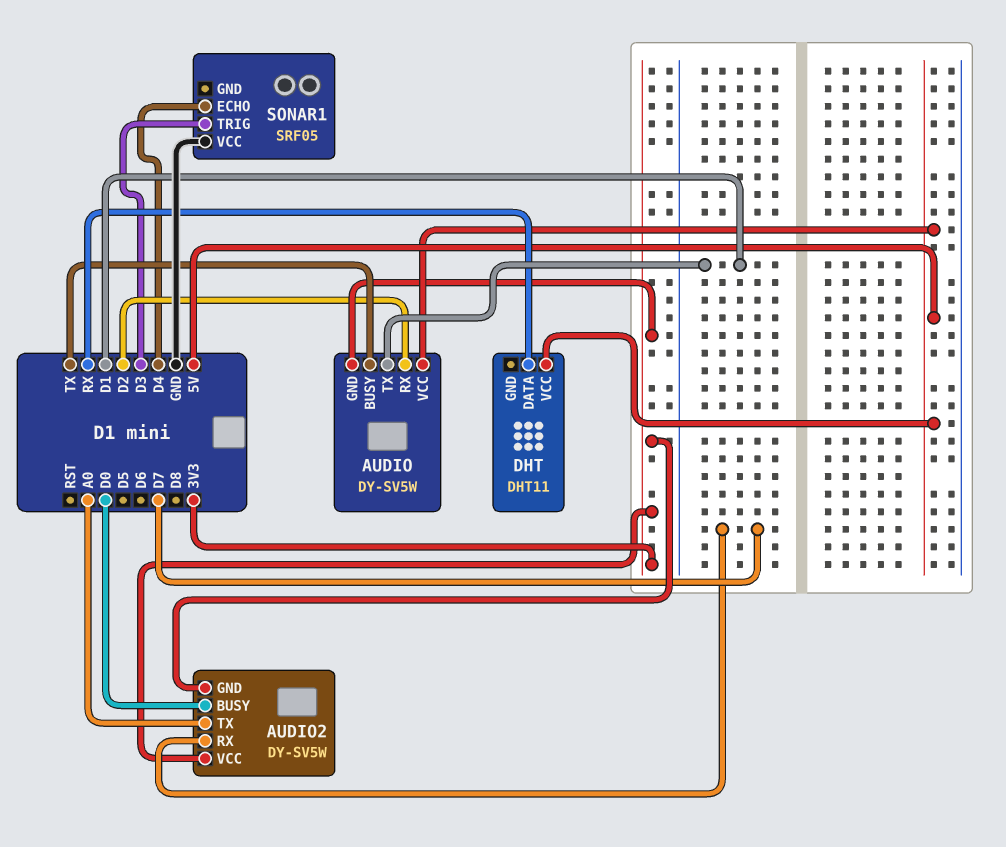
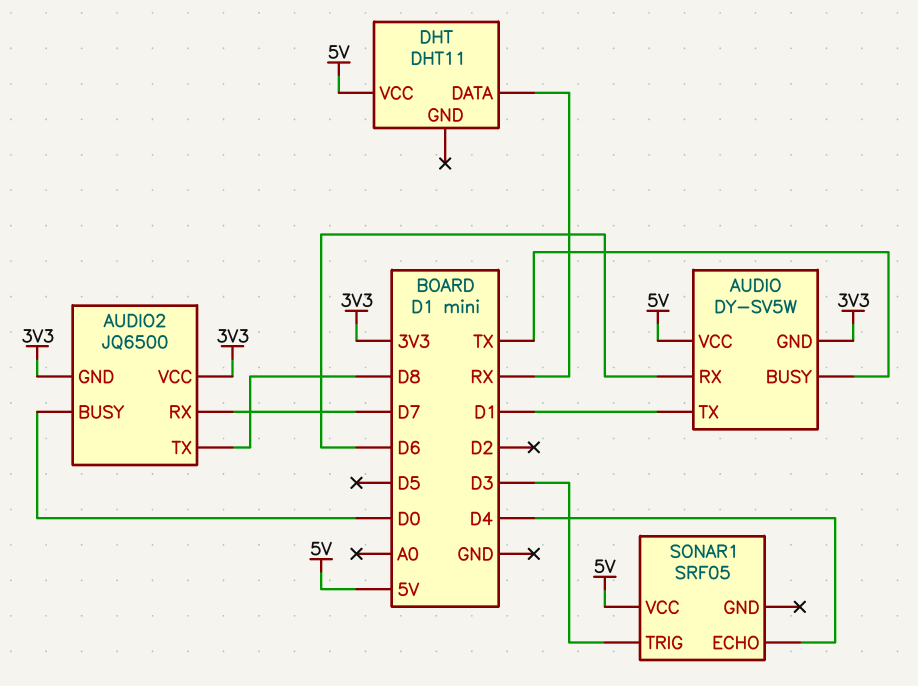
AUDIO pin RX: D2 -> D6
AUDIO2: DY-SV5W -> JQ6500
AUDIO2 pin TX: A0 -> D8
SONAR1 pin VCC: GND -> 5V

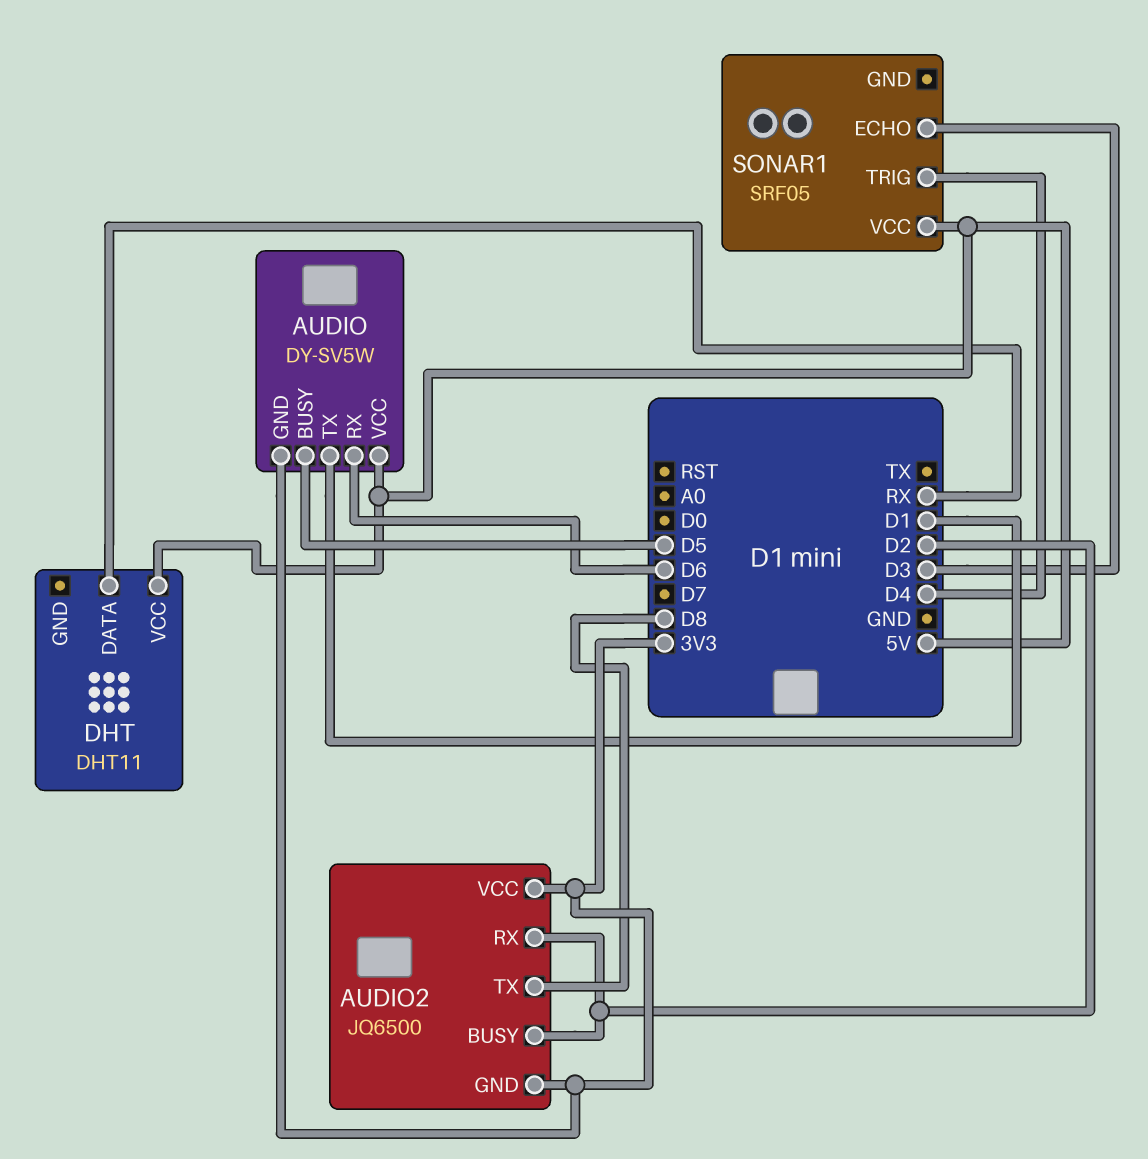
AUDIO pin BUSY: TX -> D5
AUDIO2 pin BUSY: D0 -> D2
AUDIO2 pin RX: D7 -> D2
SONAR1 pin ECHO: D4 -> D3
SONAR1 pin TRIG: D3 -> D4

